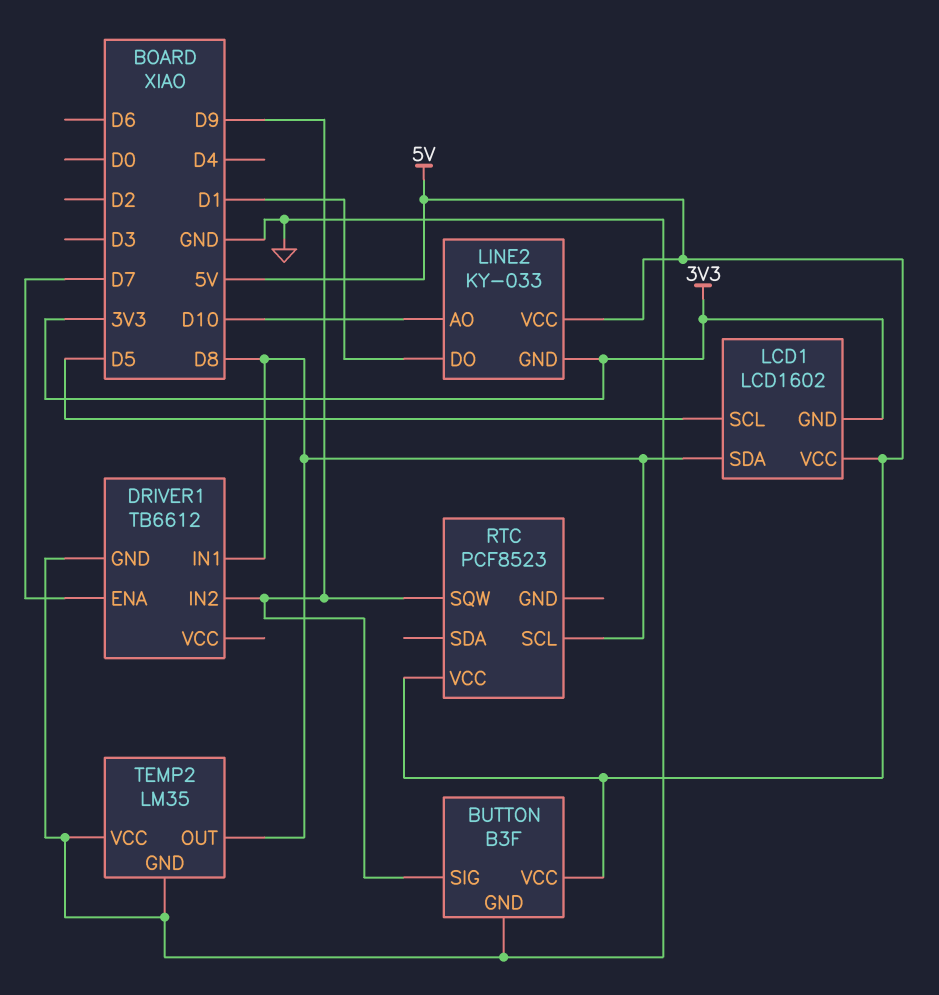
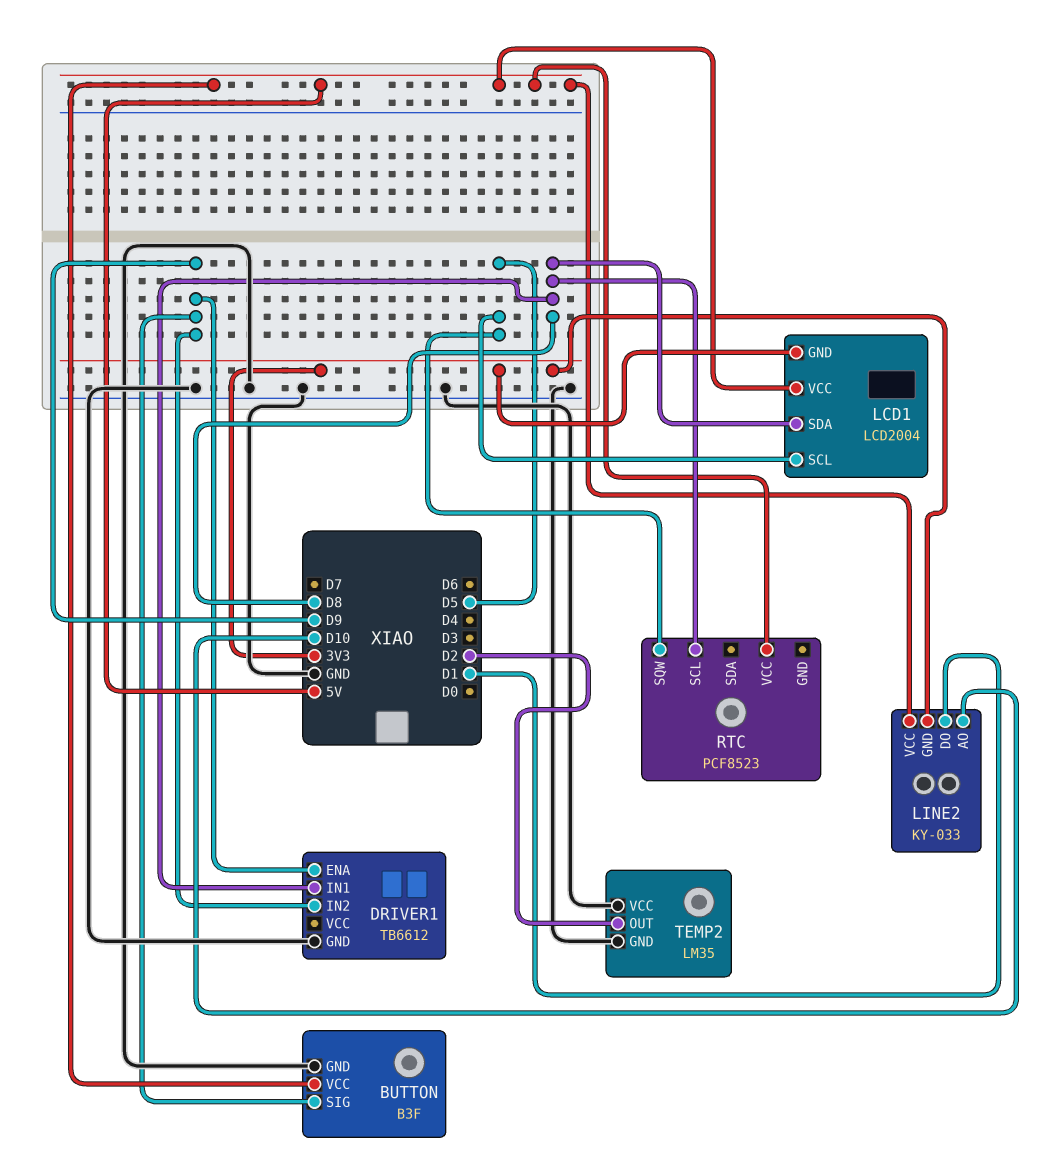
DRIVER1 pin ENA: D7 -> D9
LCD1: LCD1602 -> LCD2004
RTC pin SQW: D9 -> D5
TEMP2 pin OUT: D8 -> D2

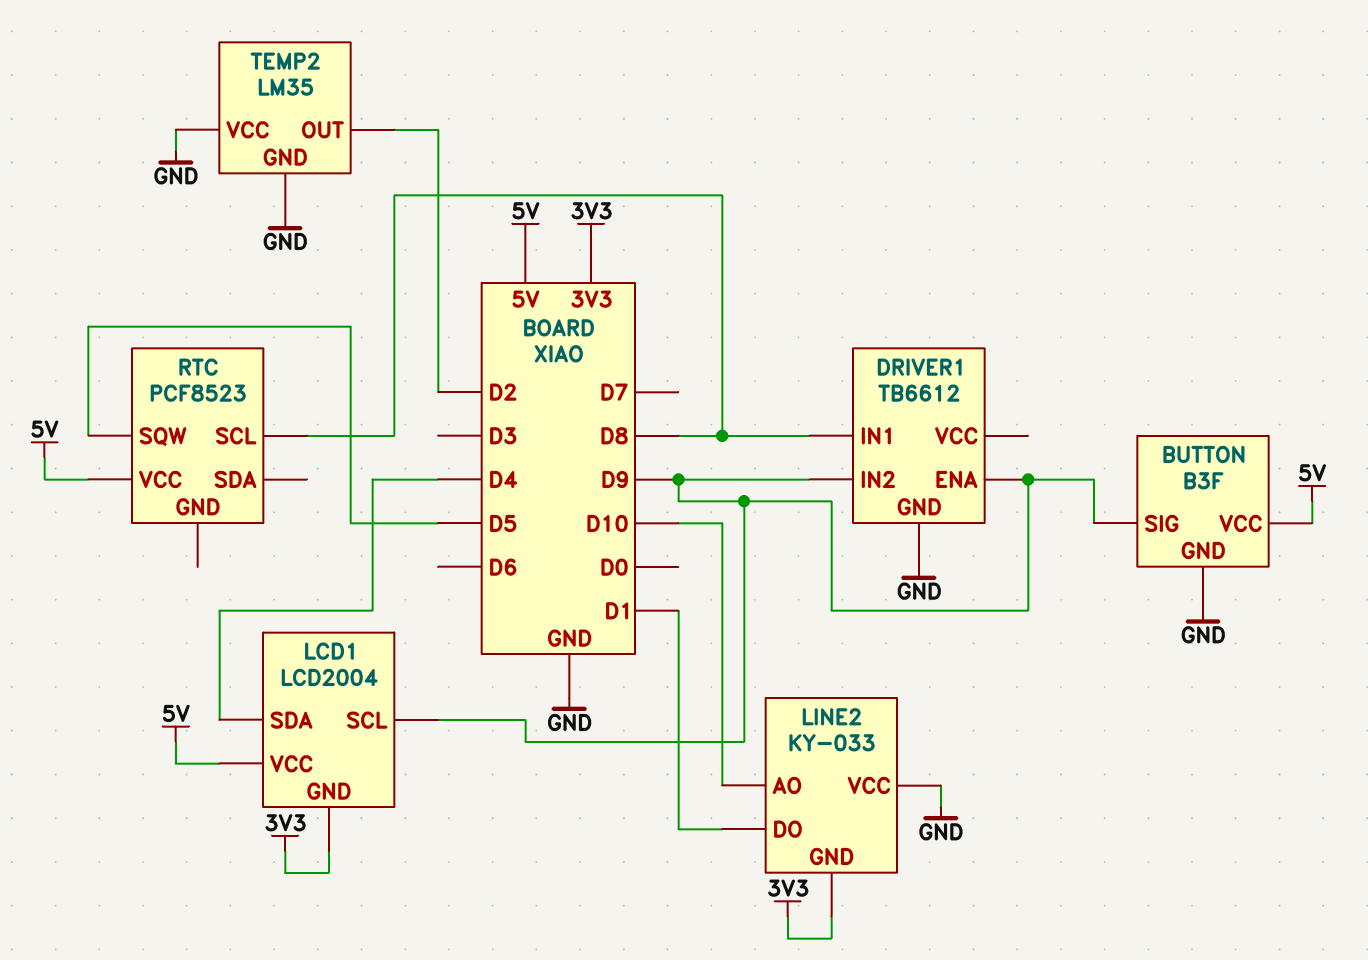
LCD1 pin SCL: D5 -> D9
LCD1 pin SDA: D8 -> D4
LINE2 pin VCC: 5V -> GND

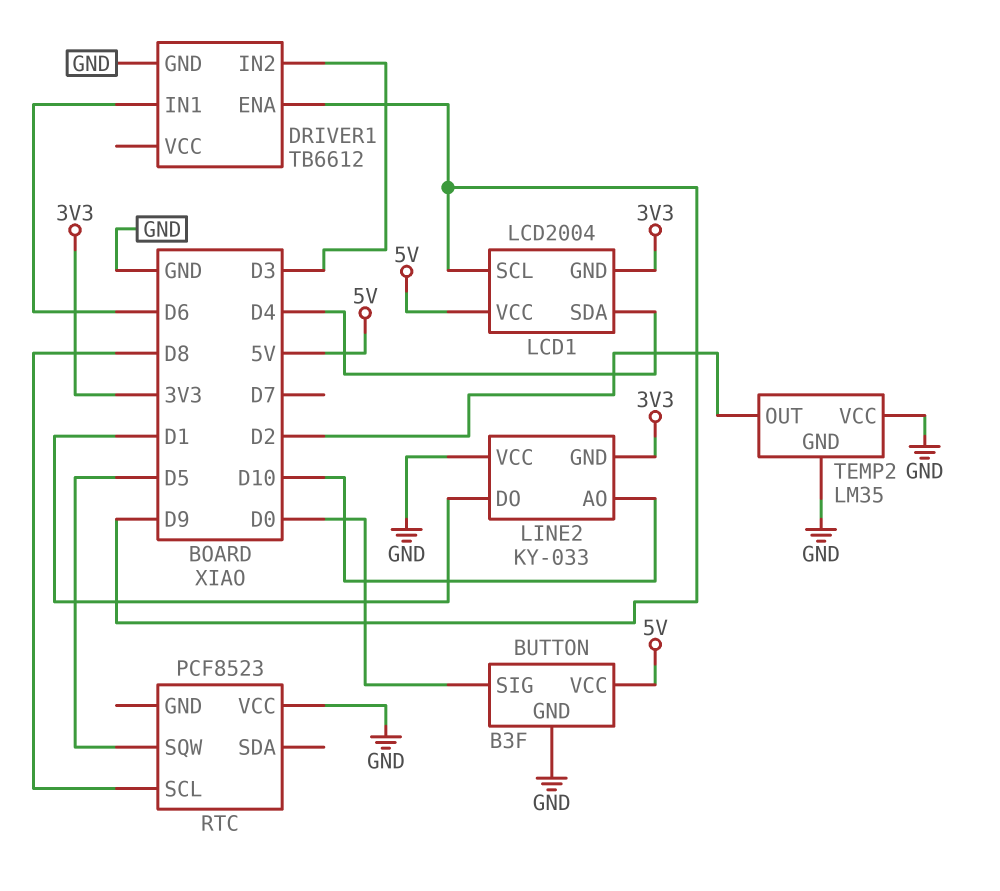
BUTTON pin SIG: D9 -> D0
DRIVER1 pin IN1: D8 -> D6
DRIVER1 pin IN2: D9 -> D3
RTC pin VCC: 5V -> GND

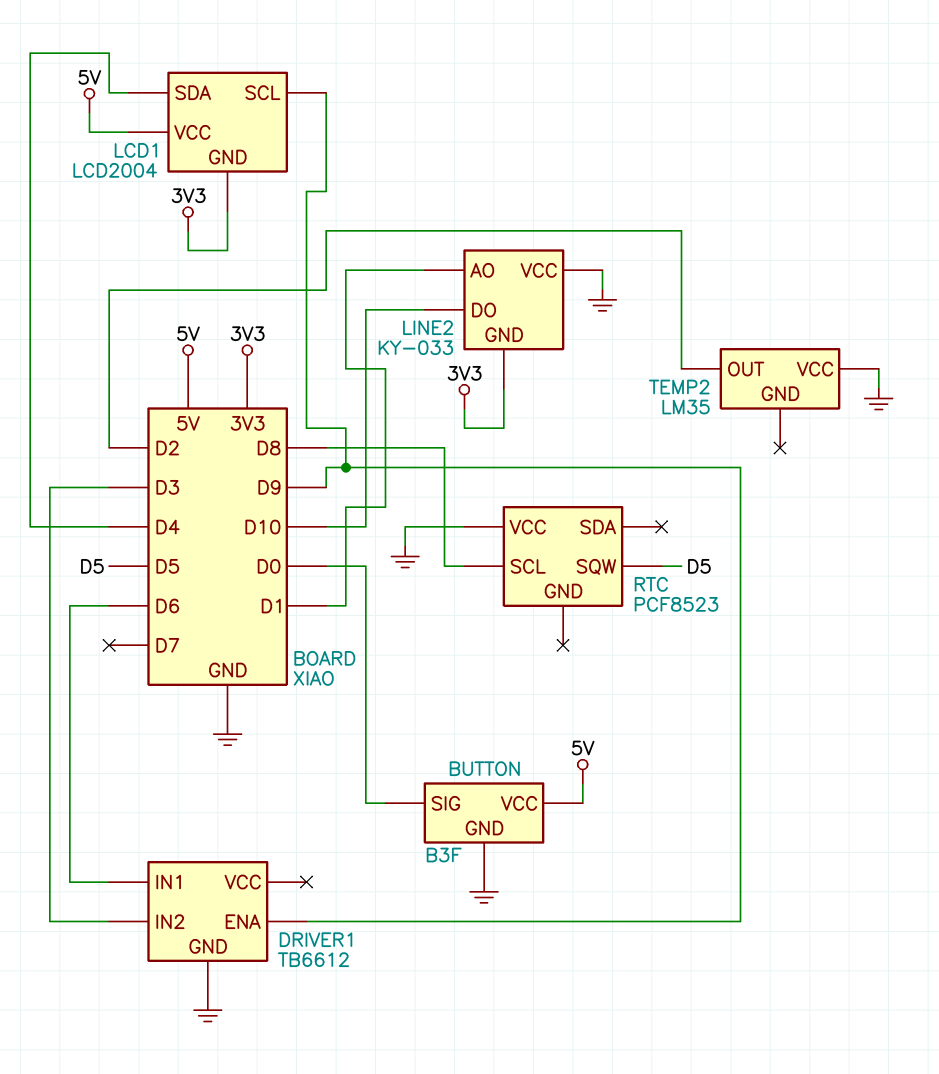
LINE2 pin AO: D10 -> D1
LINE2 pin DO: D1 -> D10
TEMP2 pin GND: GND -> none

